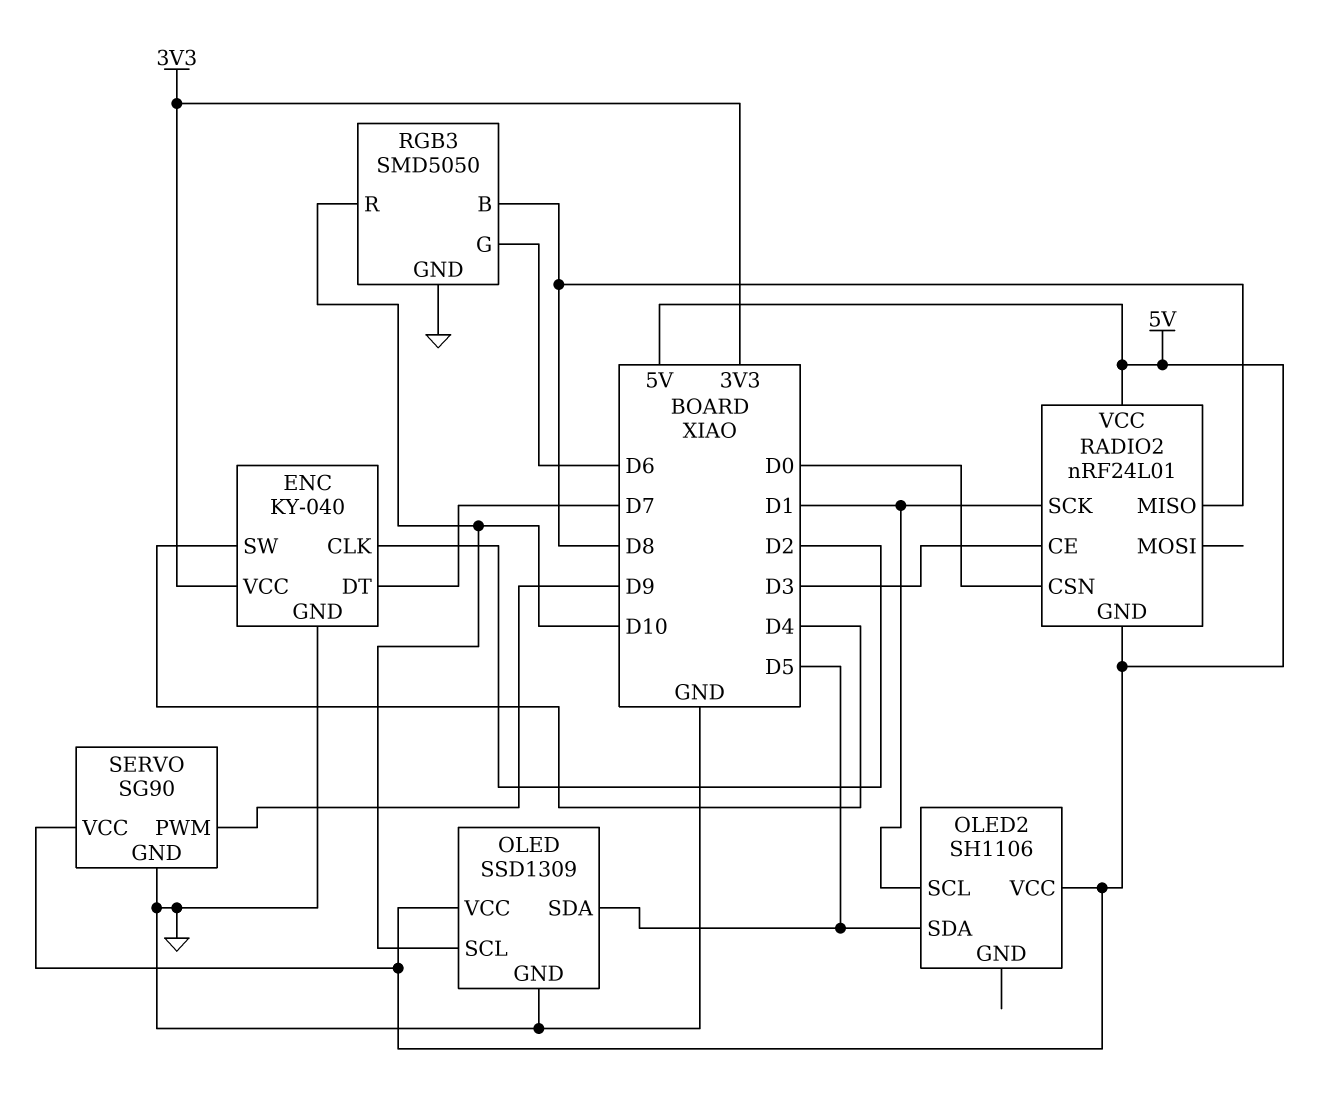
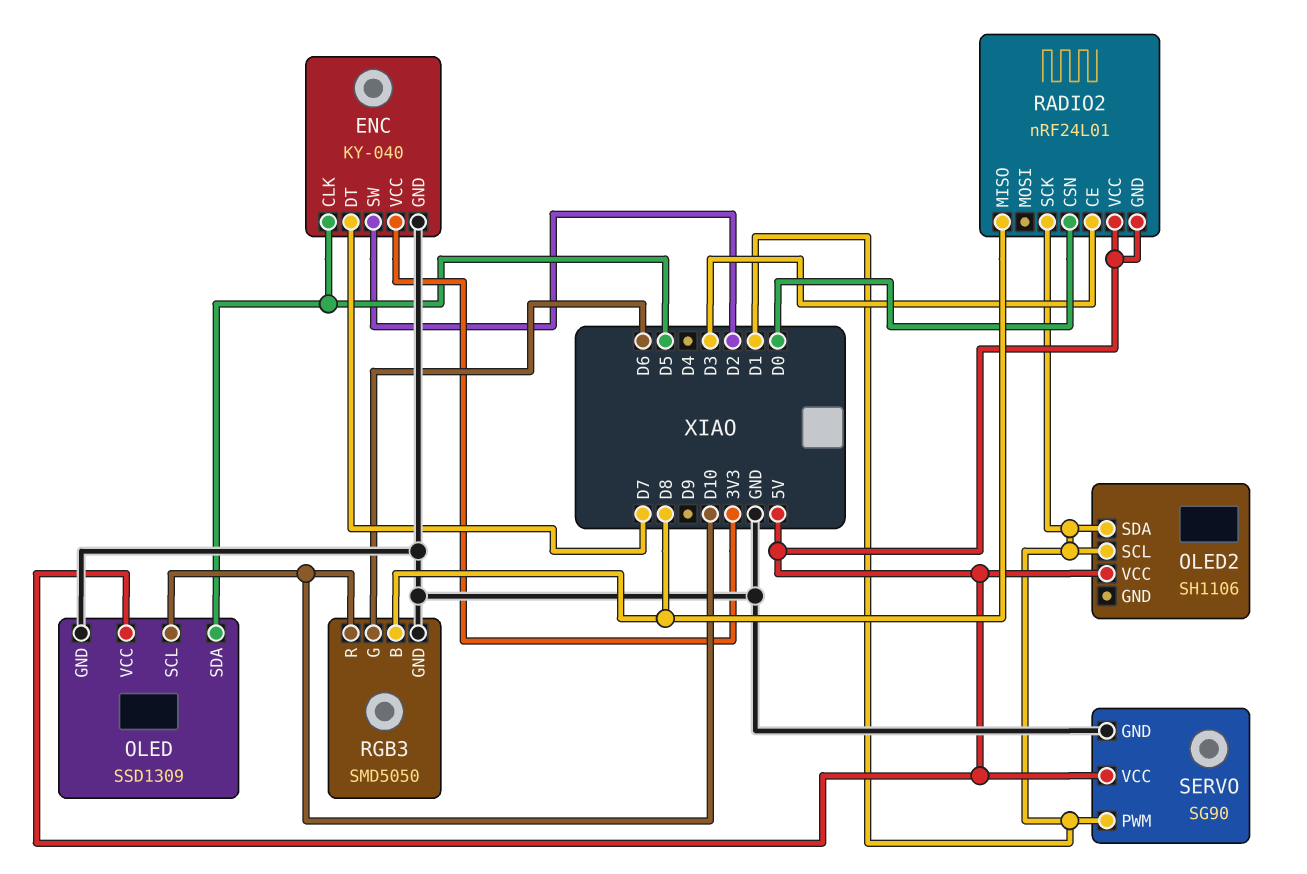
ENC pin CLK: D2 -> D5
ENC pin SW: D4 -> D2
OLED2 pin SDA: D5 -> D1
SERVO pin PWM: D9 -> D1

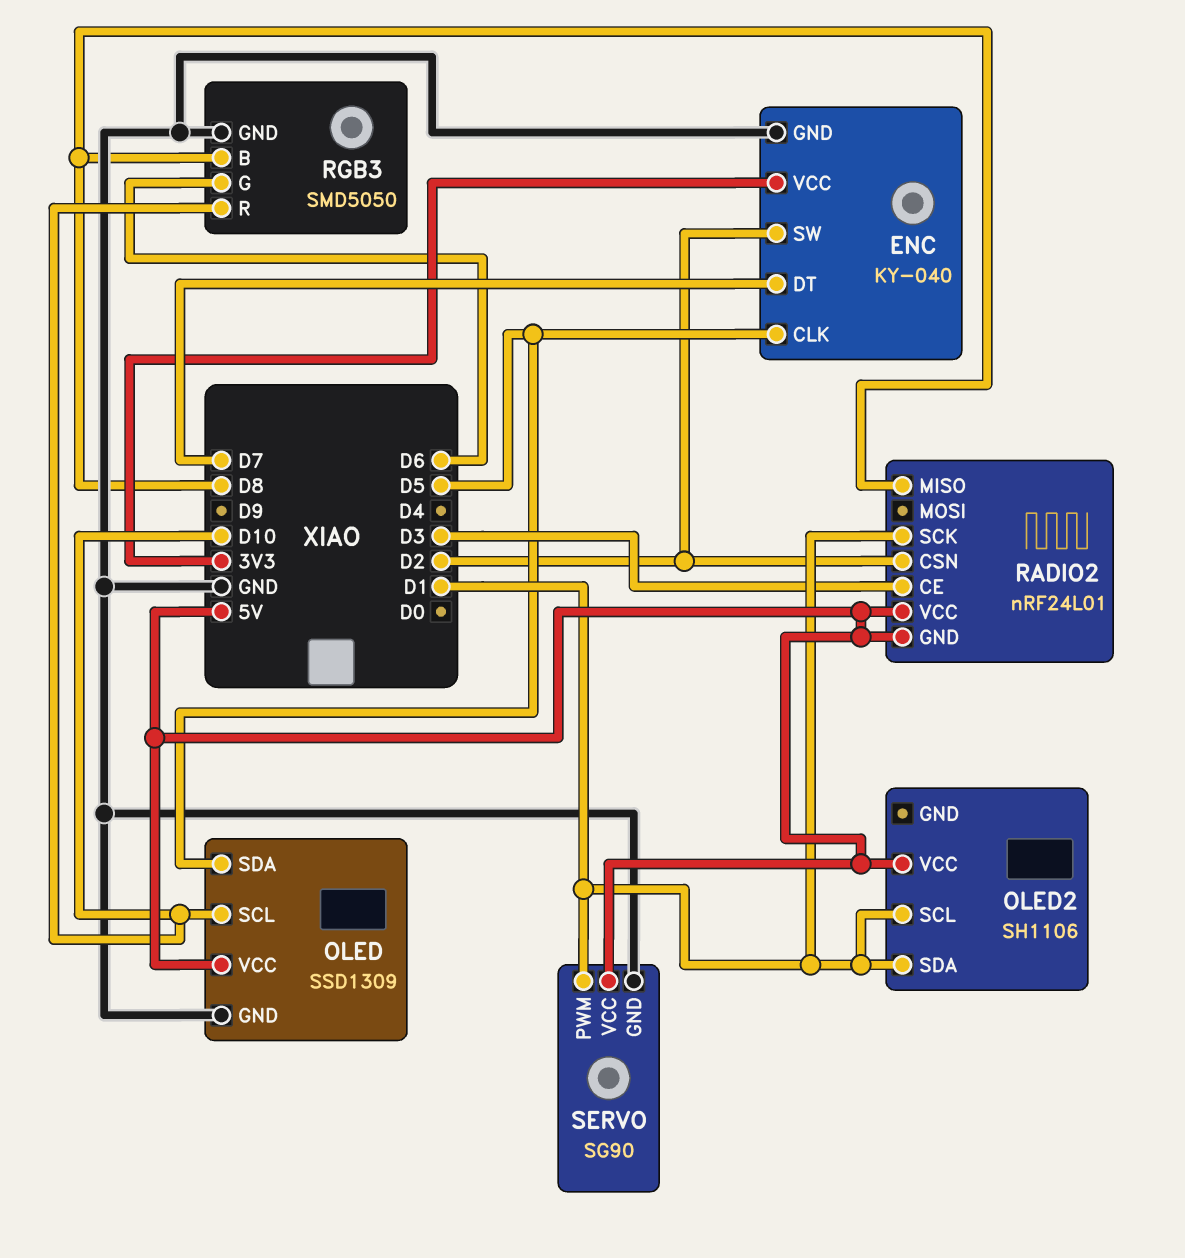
RADIO2 pin CSN: D0 -> D2

